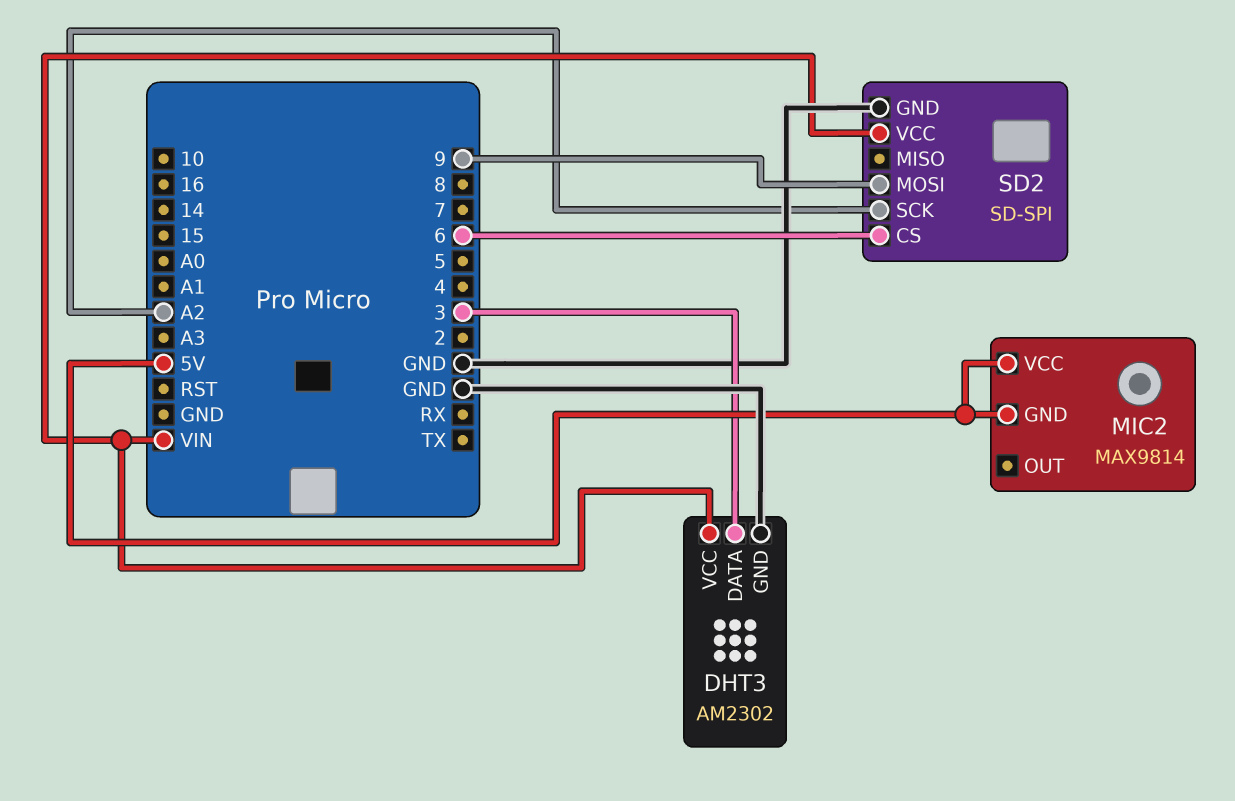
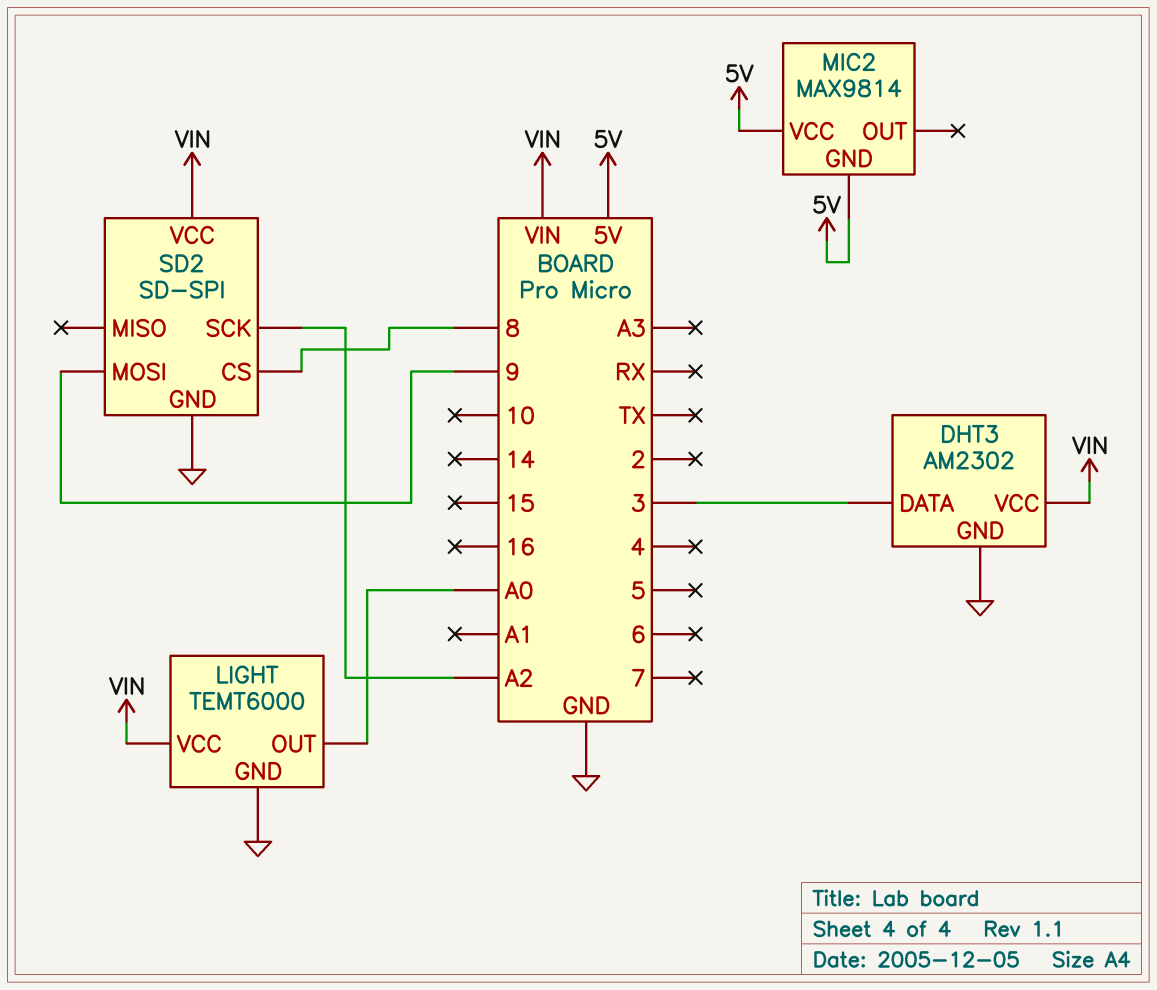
LIGHT: none -> TEMT6000
LIGHT pin GND: none -> GND
LIGHT pin OUT: none -> A0
LIGHT pin VCC: none -> VIN
SD2 pin CS: 6 -> 8

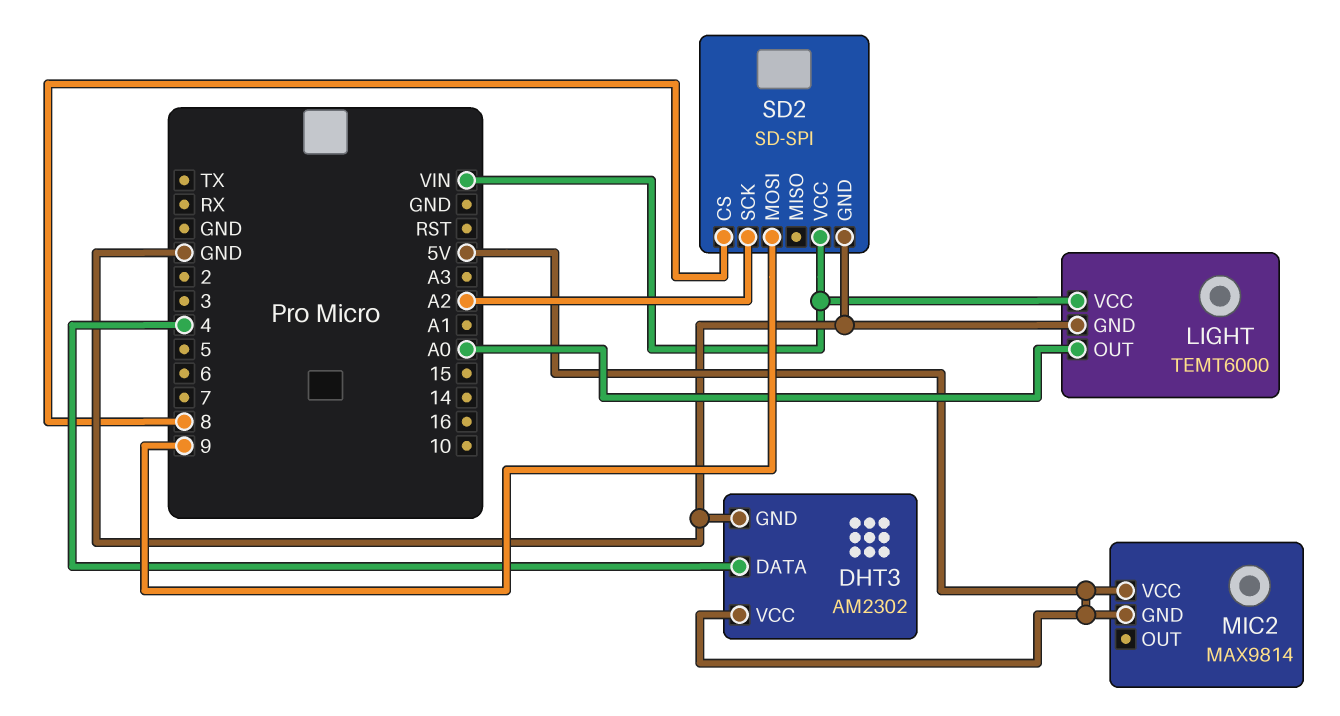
DHT3 pin DATA: 3 -> 4
DHT3 pin VCC: VIN -> 5V

